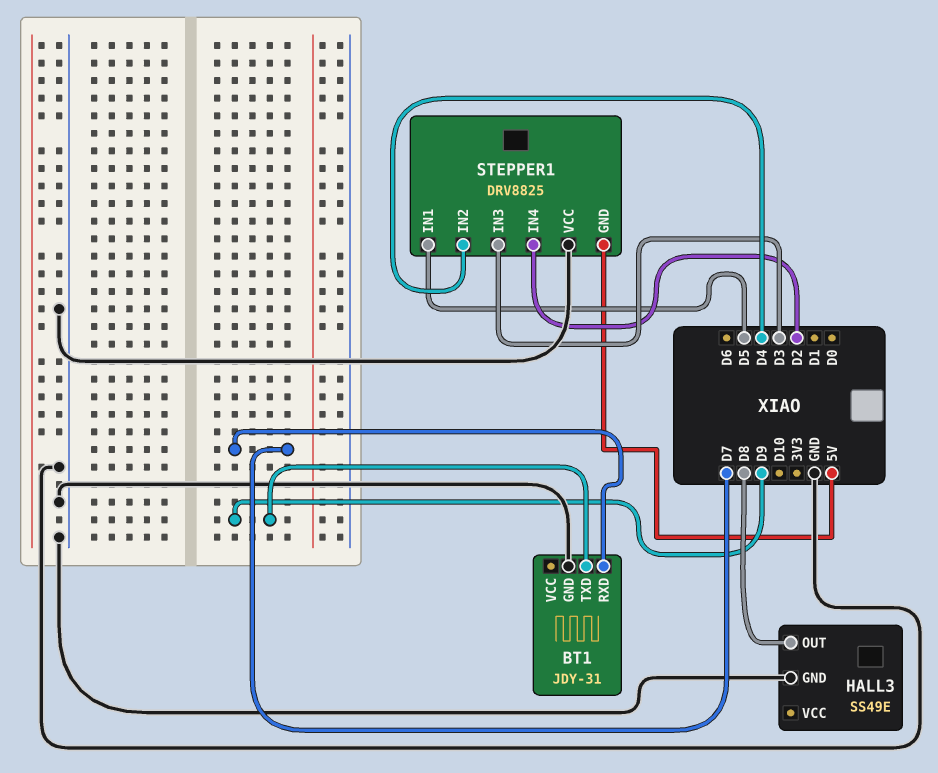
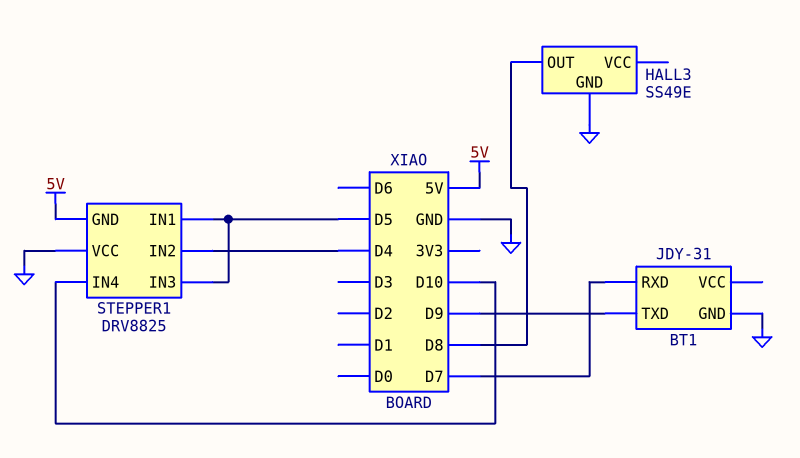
STEPPER1 pin IN3: D3 -> D5
STEPPER1 pin IN4: D2 -> D10

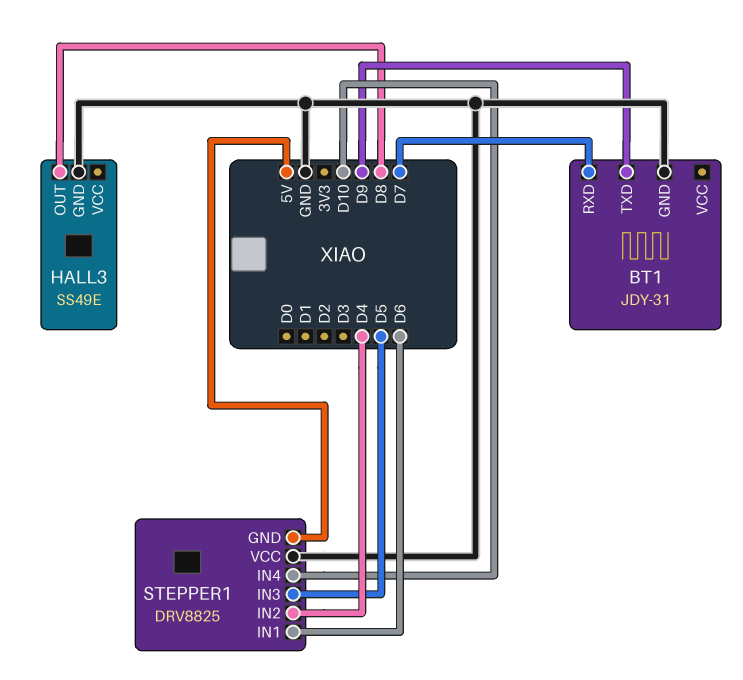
STEPPER1 pin IN1: D5 -> D6

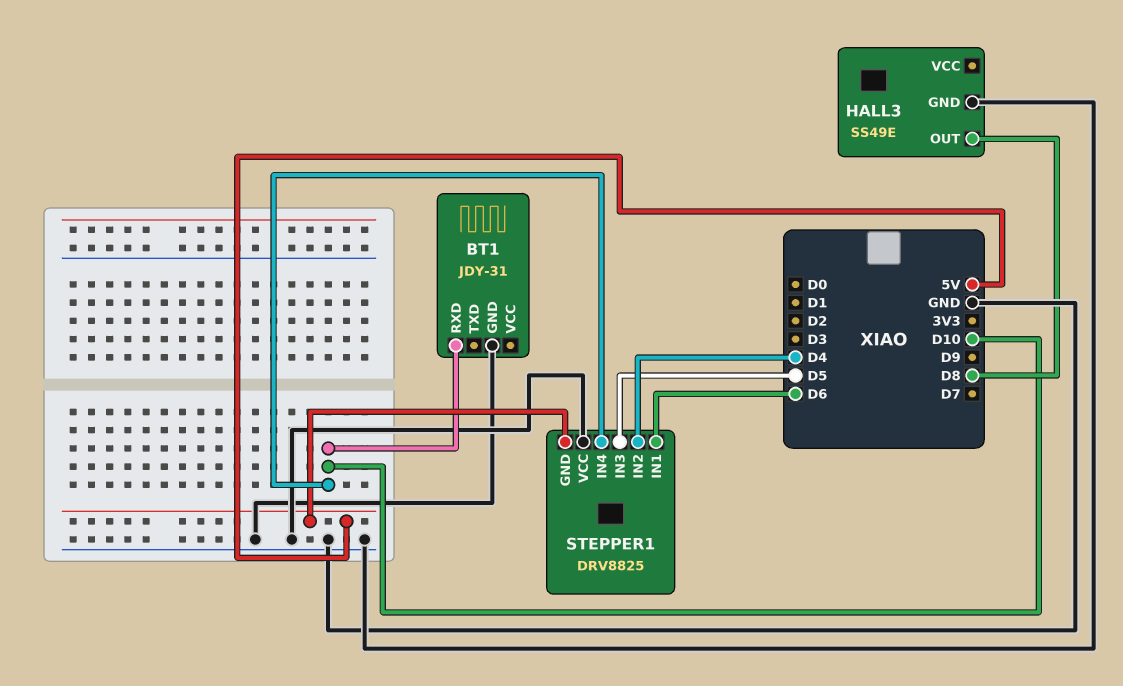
BT1 pin RXD: D7 -> D10
BT1 pin TXD: D9 -> none

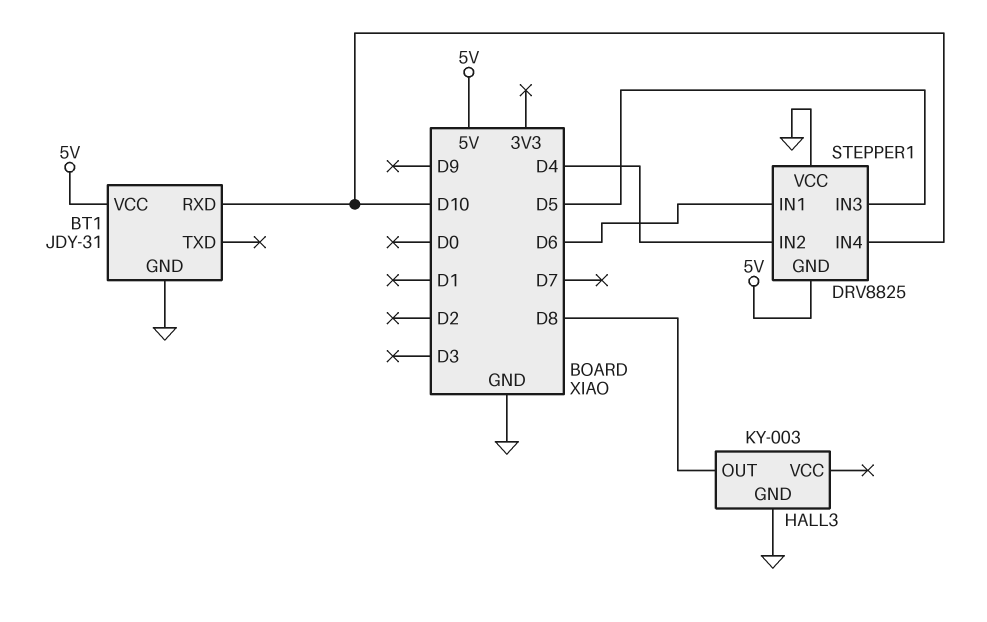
BT1 pin VCC: none -> 5V
HALL3: SS49E -> KY-003

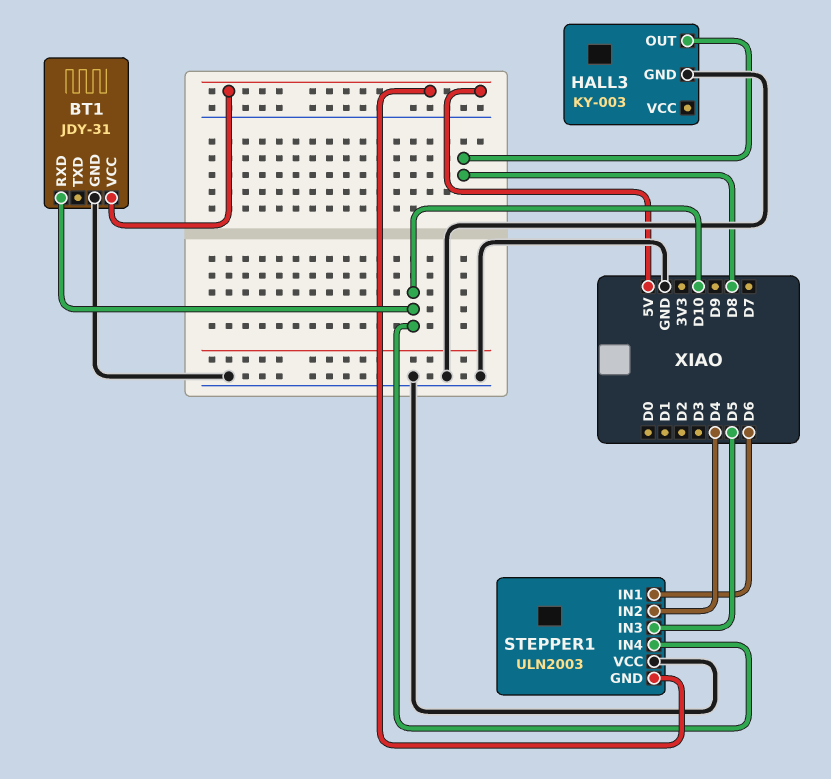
STEPPER1: DRV8825 -> ULN2003

